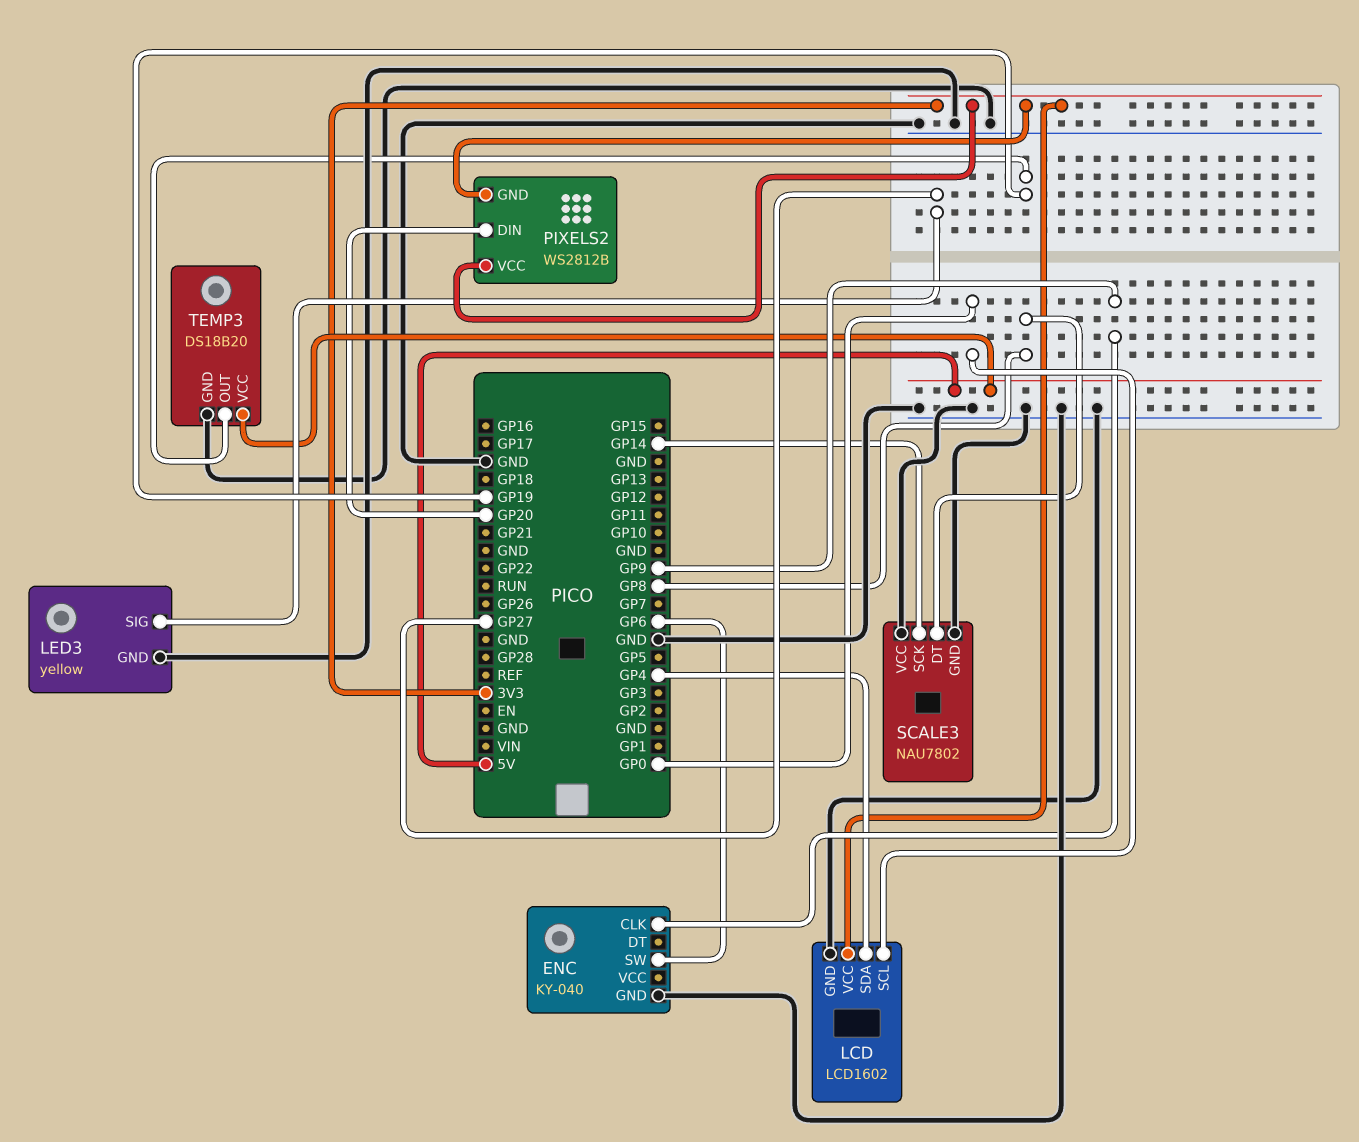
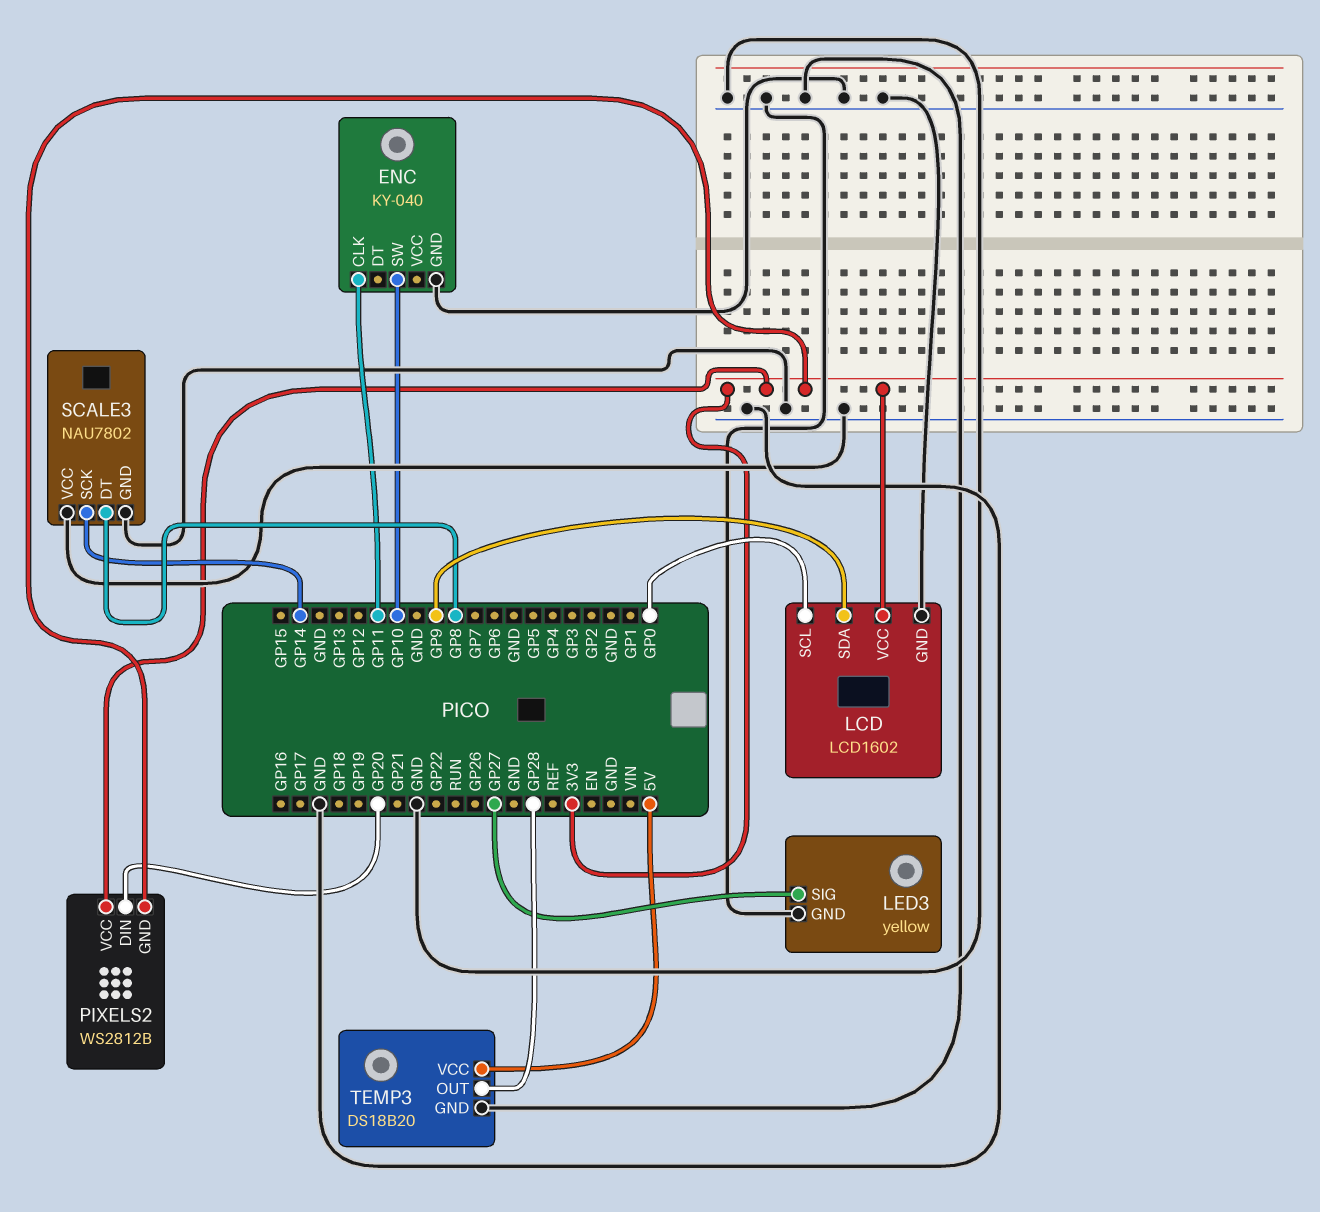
ENC pin CLK: GP9 -> GP11
ENC pin SW: GP6 -> GP10
LCD pin SDA: GP4 -> GP9
TEMP3 pin OUT: GP19 -> GP28

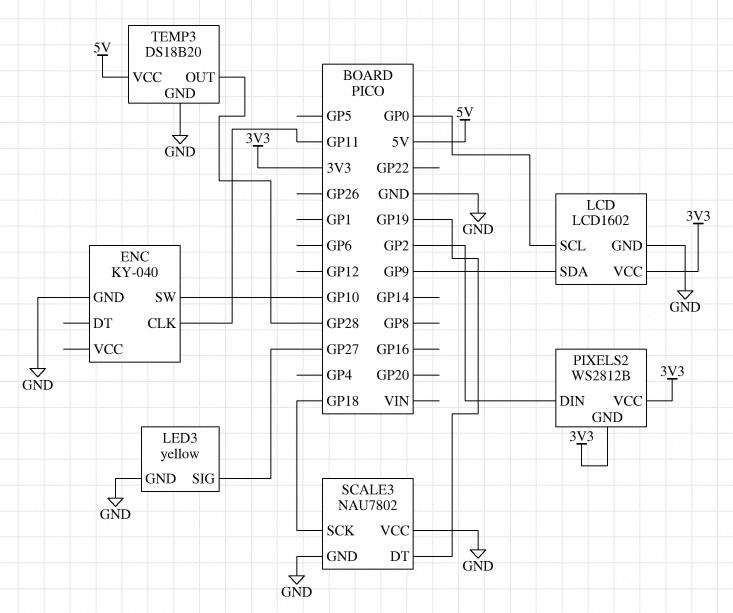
PIXELS2 pin DIN: GP20 -> GP2
SCALE3 pin DT: GP8 -> GP19
SCALE3 pin SCK: GP14 -> GP18

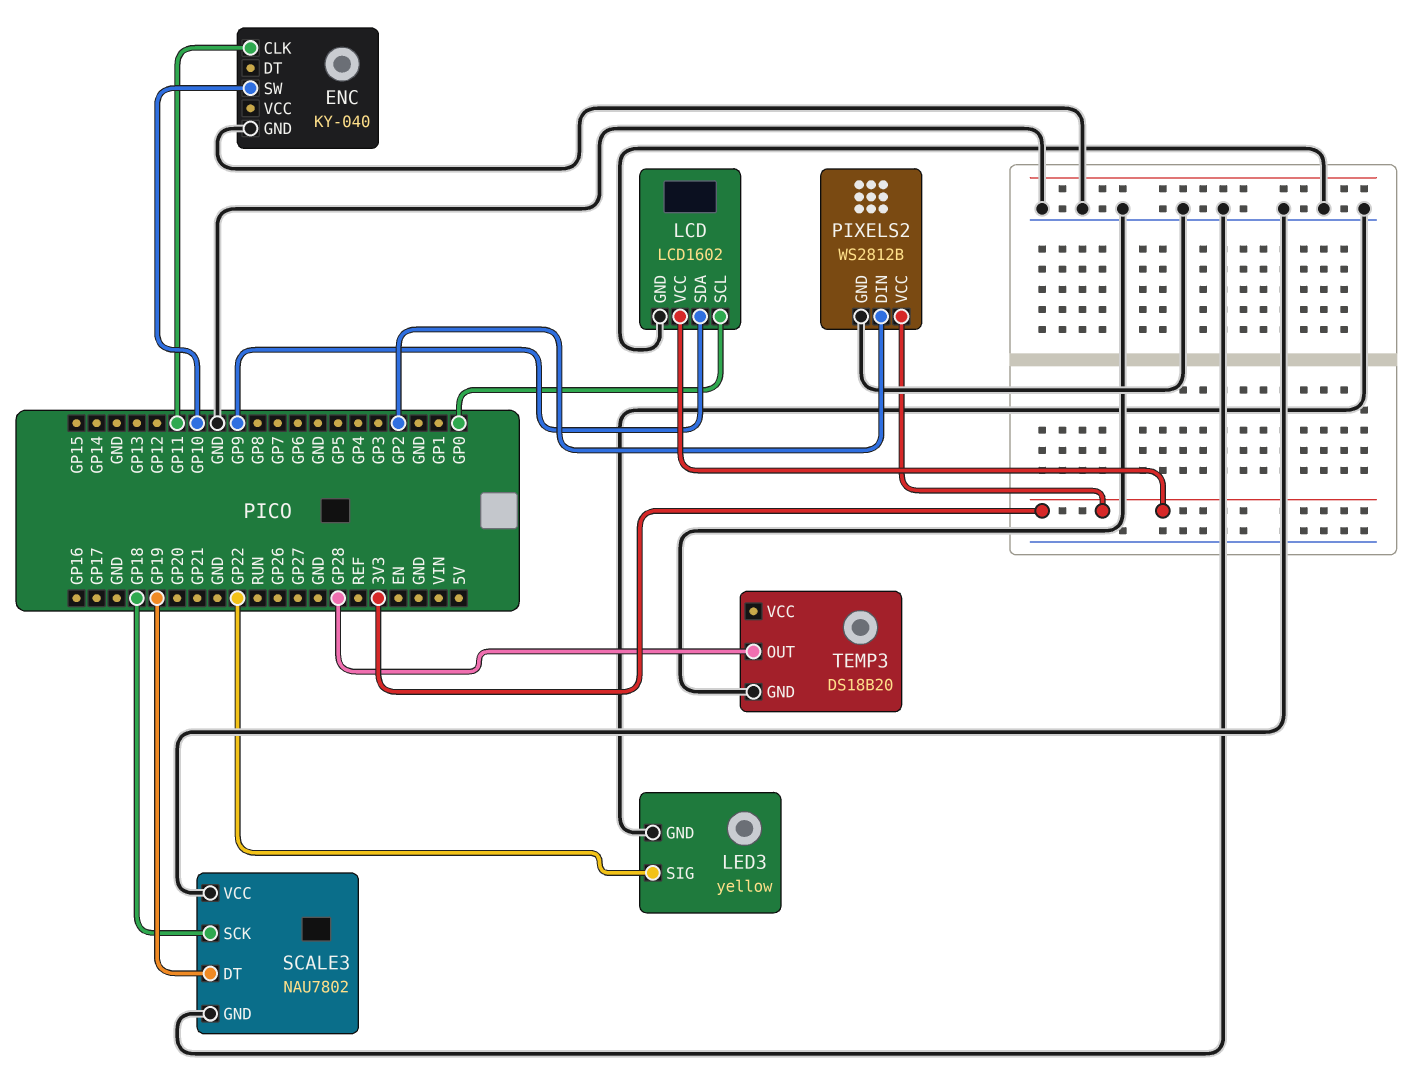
LED3 pin SIG: GP27 -> GP22
PIXELS2 pin GND: 3V3 -> GND
TEMP3 pin VCC: 5V -> none

